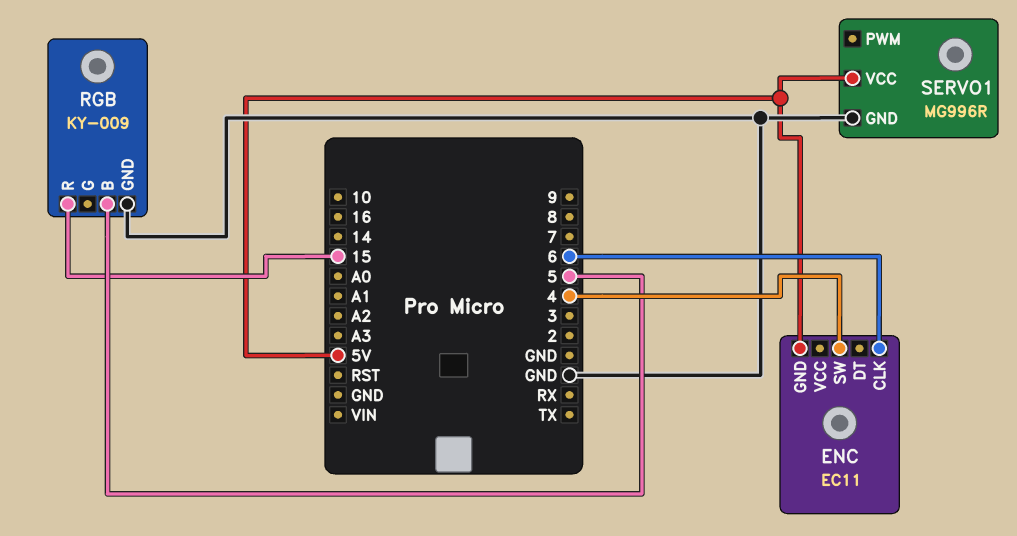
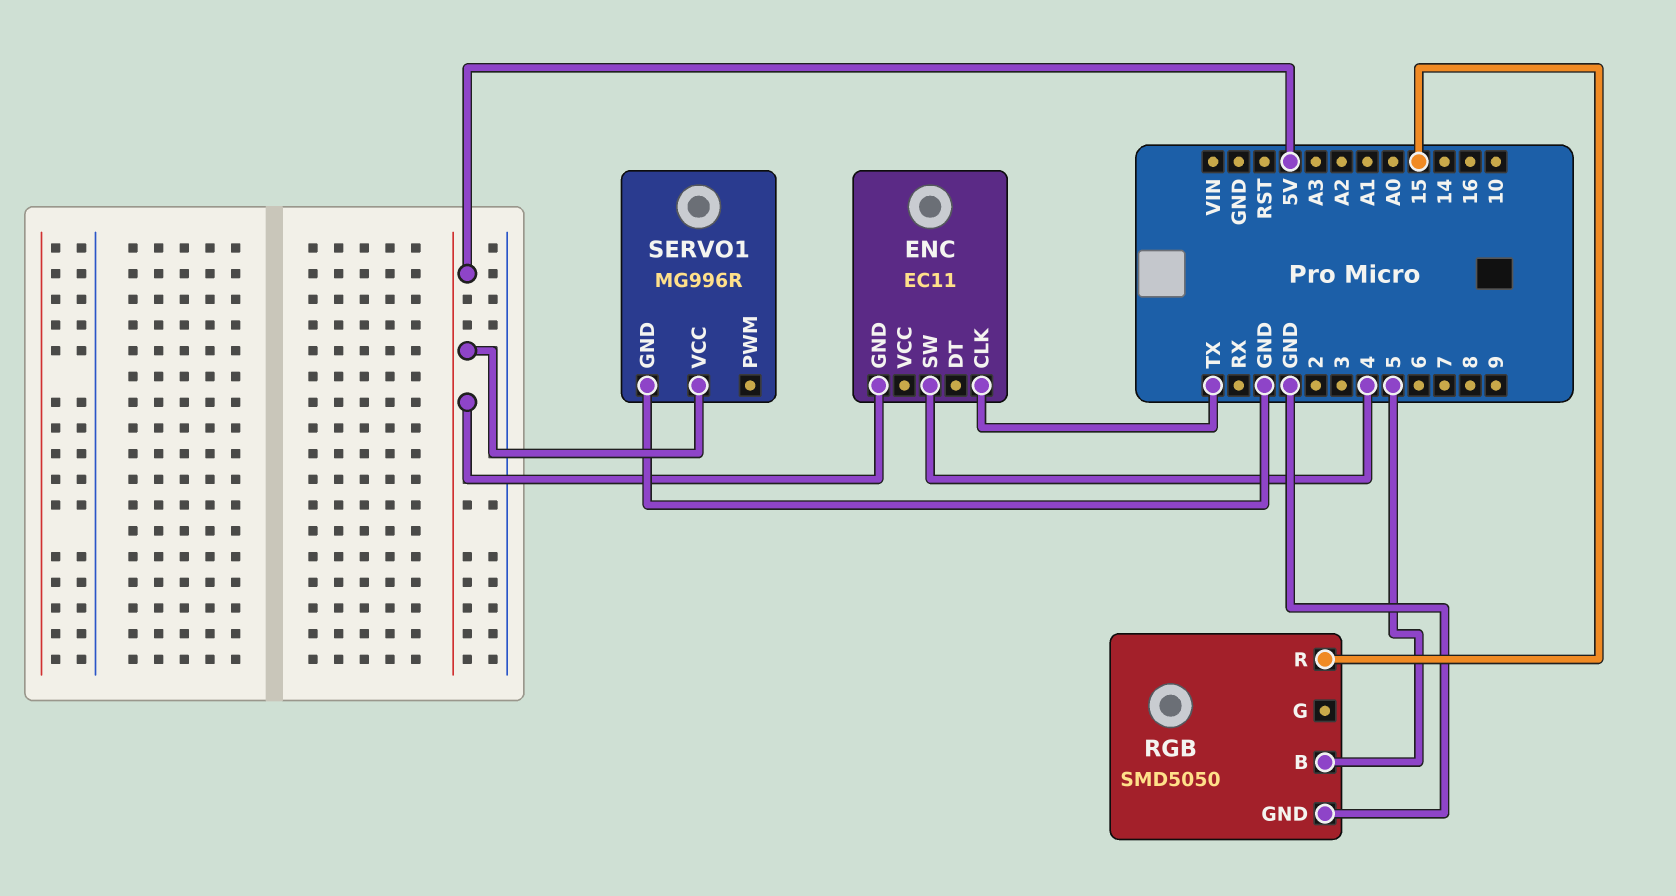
ENC pin CLK: 6 -> TX
RGB: KY-009 -> SMD5050

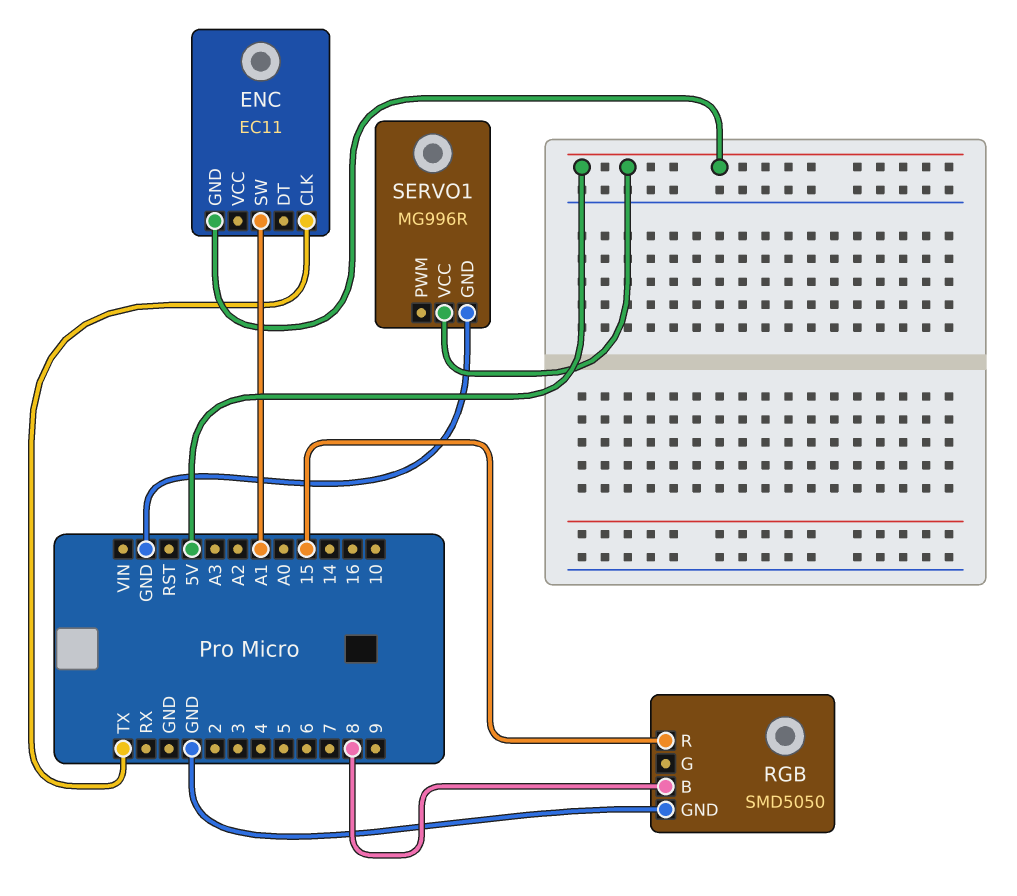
ENC pin SW: 4 -> A1
RGB pin B: 5 -> 8

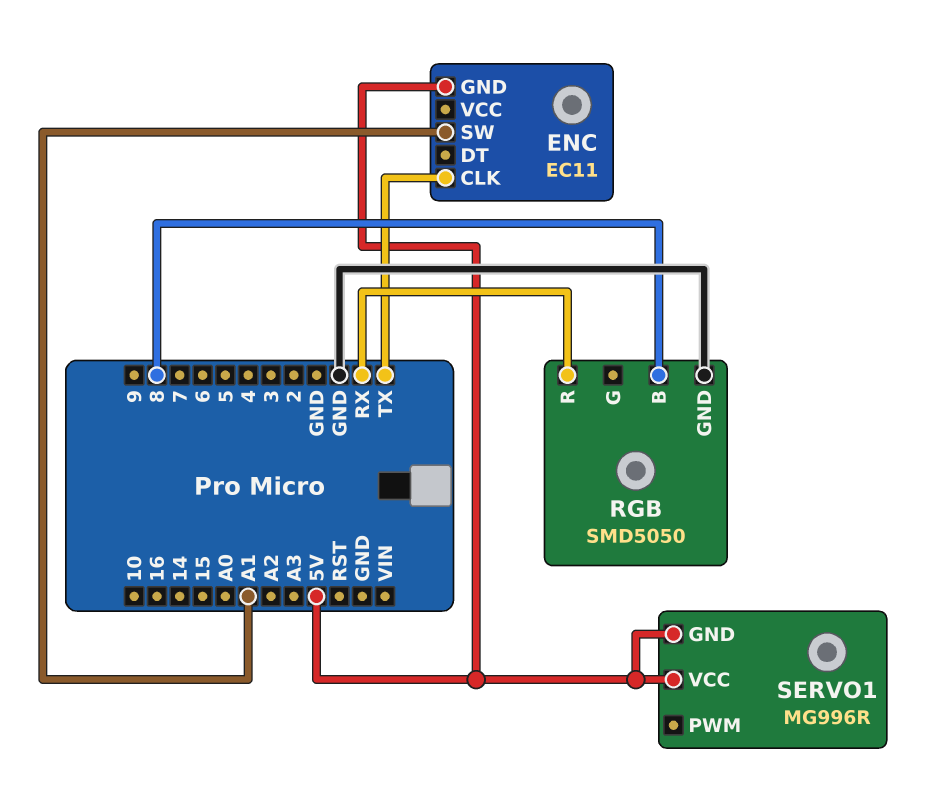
RGB pin R: 15 -> RX
SERVO1 pin GND: GND -> 5V

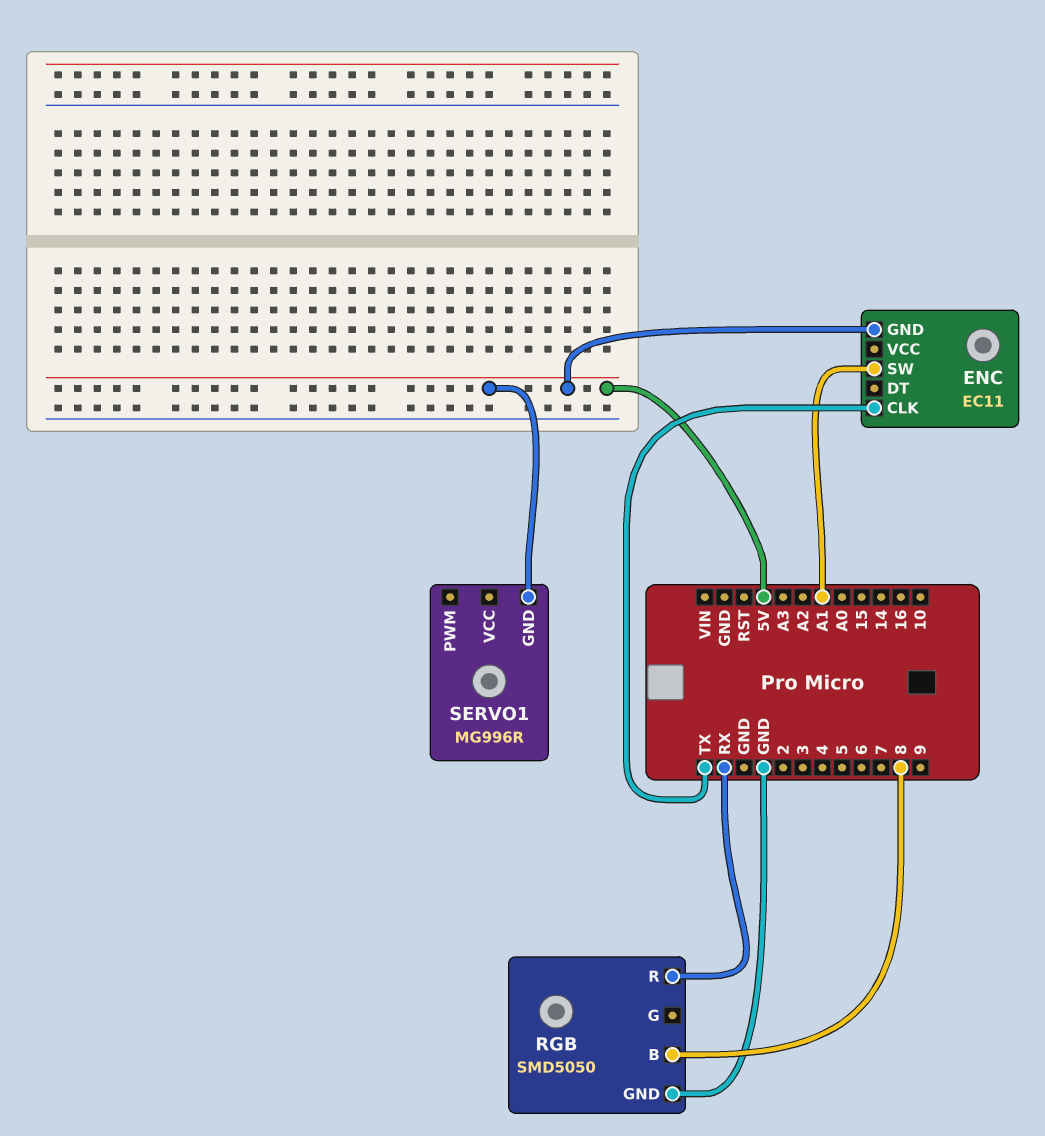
SERVO1 pin VCC: 5V -> none

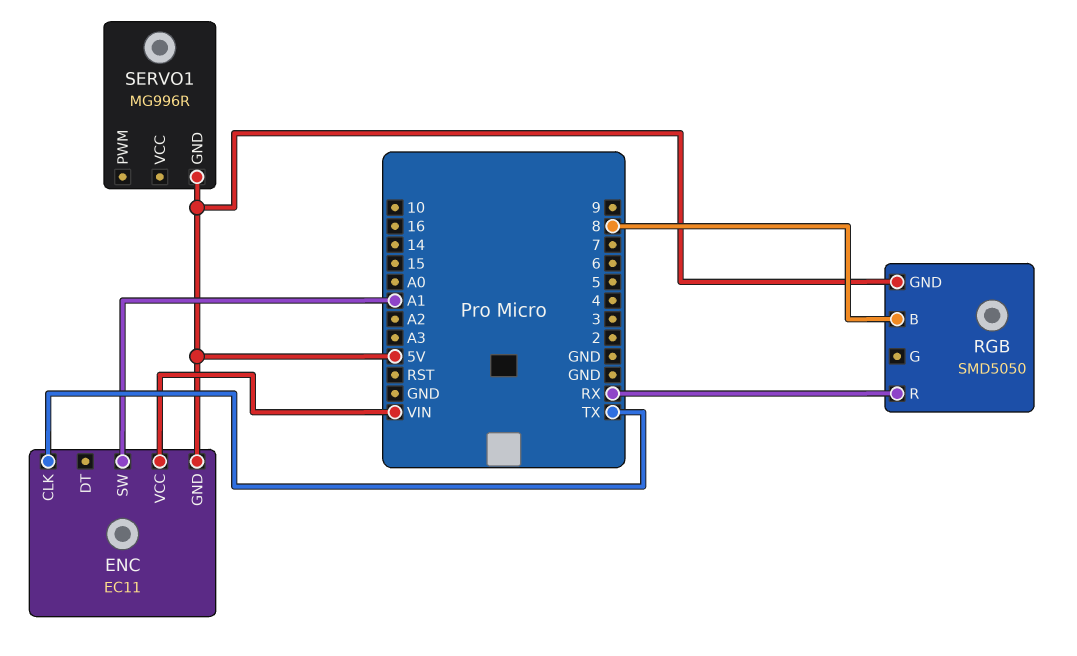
ENC pin VCC: none -> VIN
RGB pin GND: GND -> 5V

